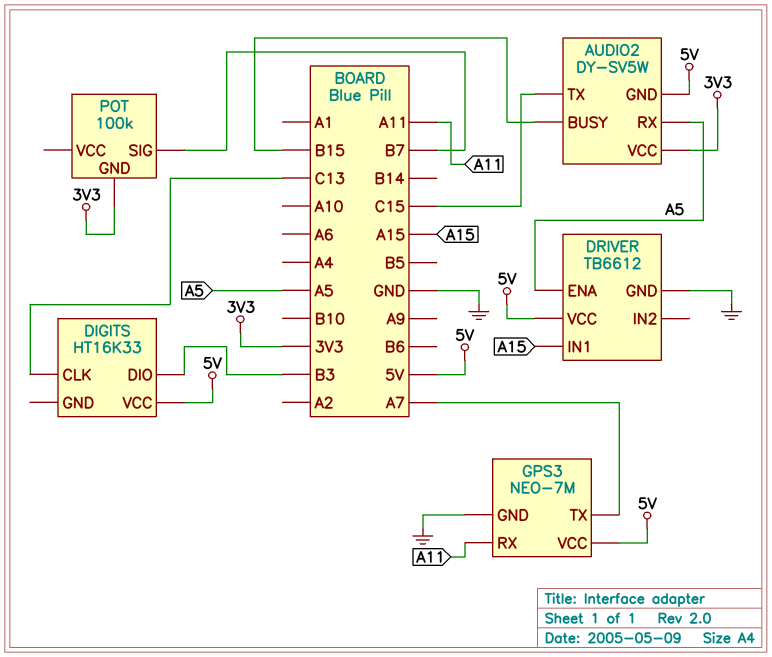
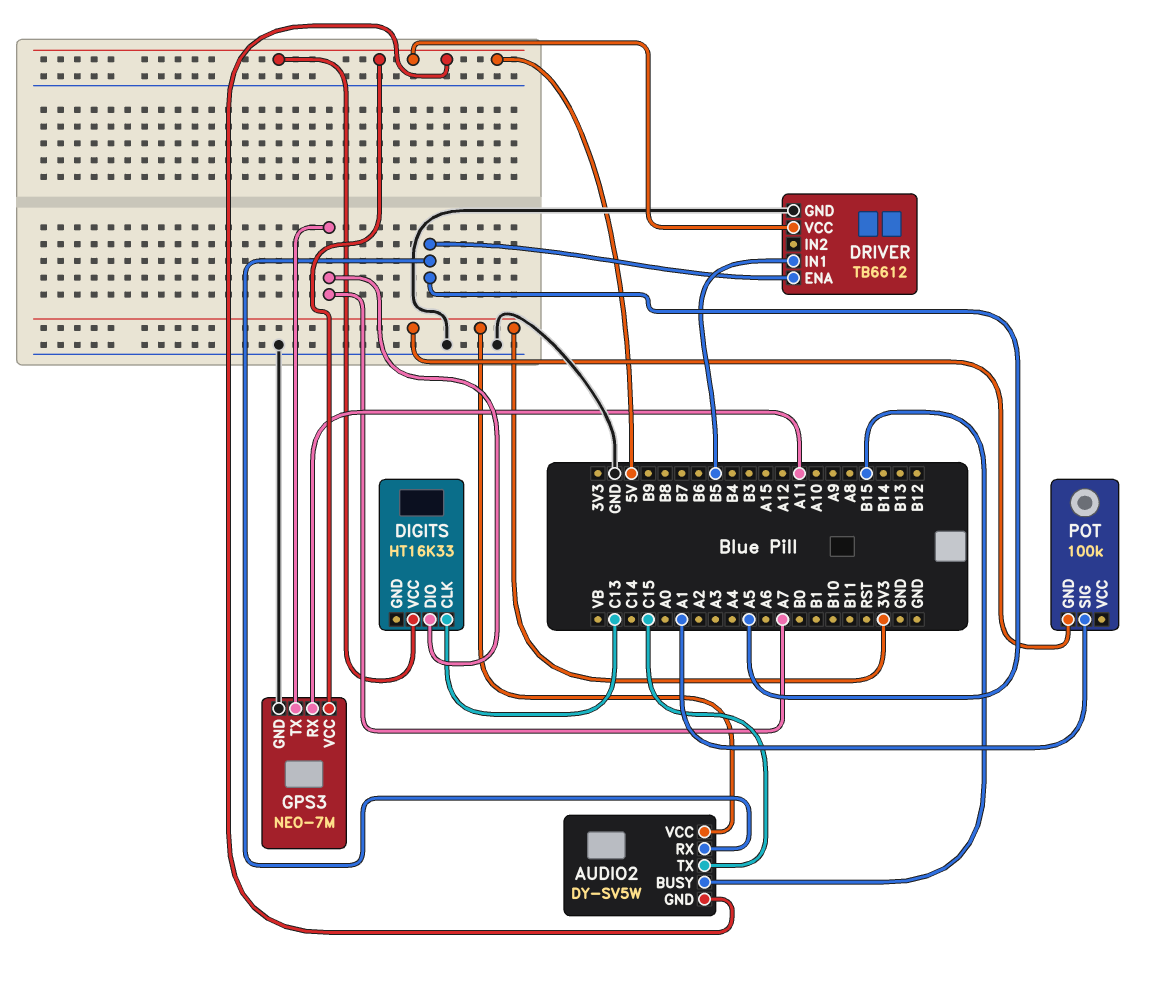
DIGITS pin DIO: B3 -> A7
DRIVER pin IN1: A15 -> B5
POT pin SIG: B7 -> A1

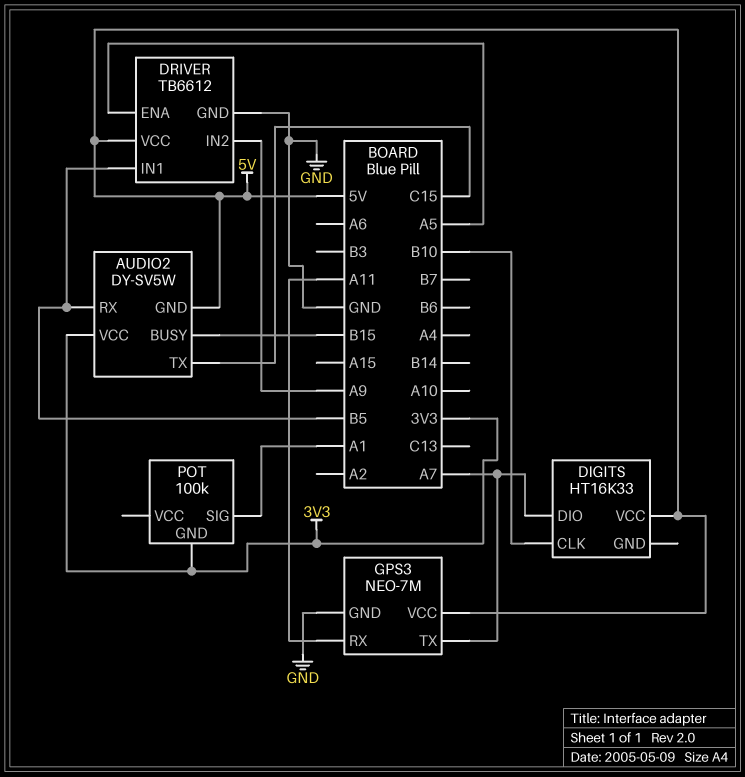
AUDIO2 pin RX: A5 -> B5
DIGITS pin CLK: C13 -> B10
DRIVER pin IN2: none -> A9

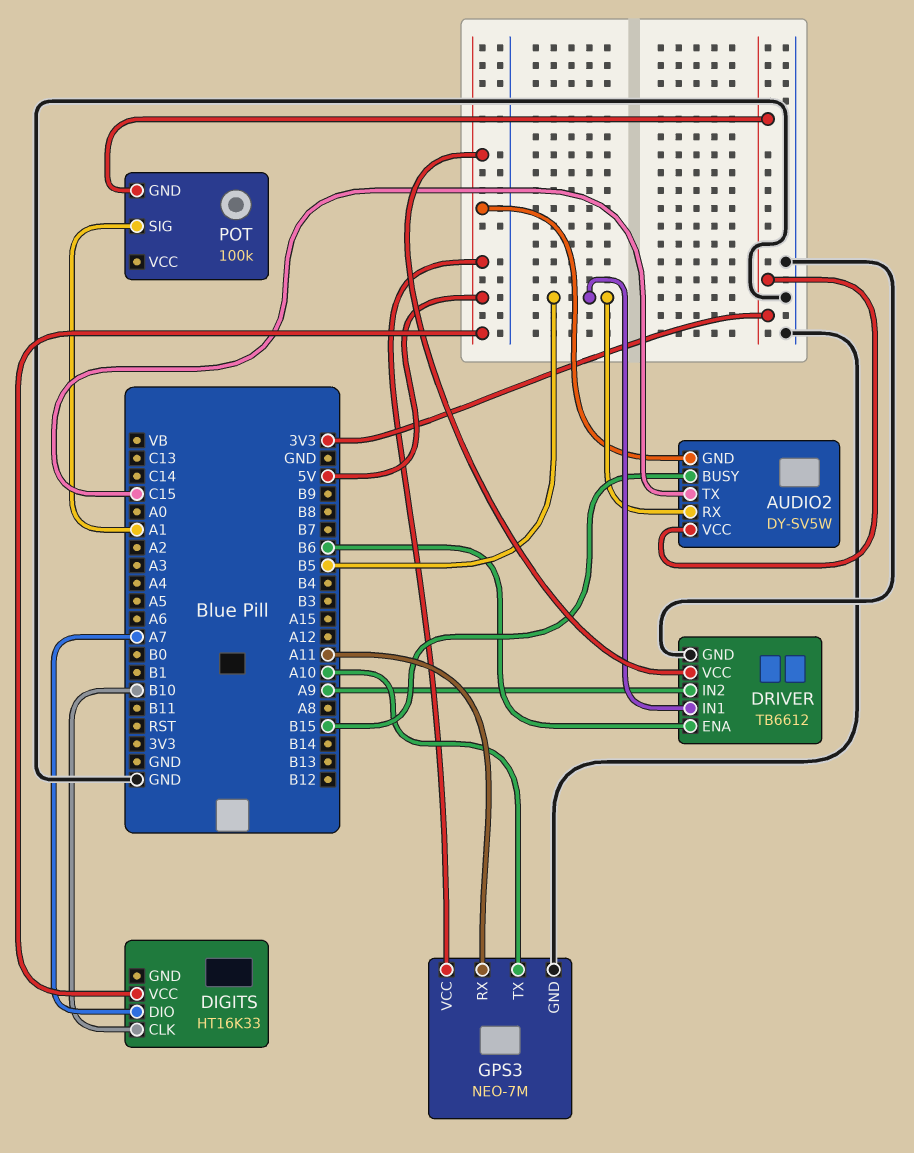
DRIVER pin ENA: A5 -> B6
GPS3 pin TX: A7 -> A10

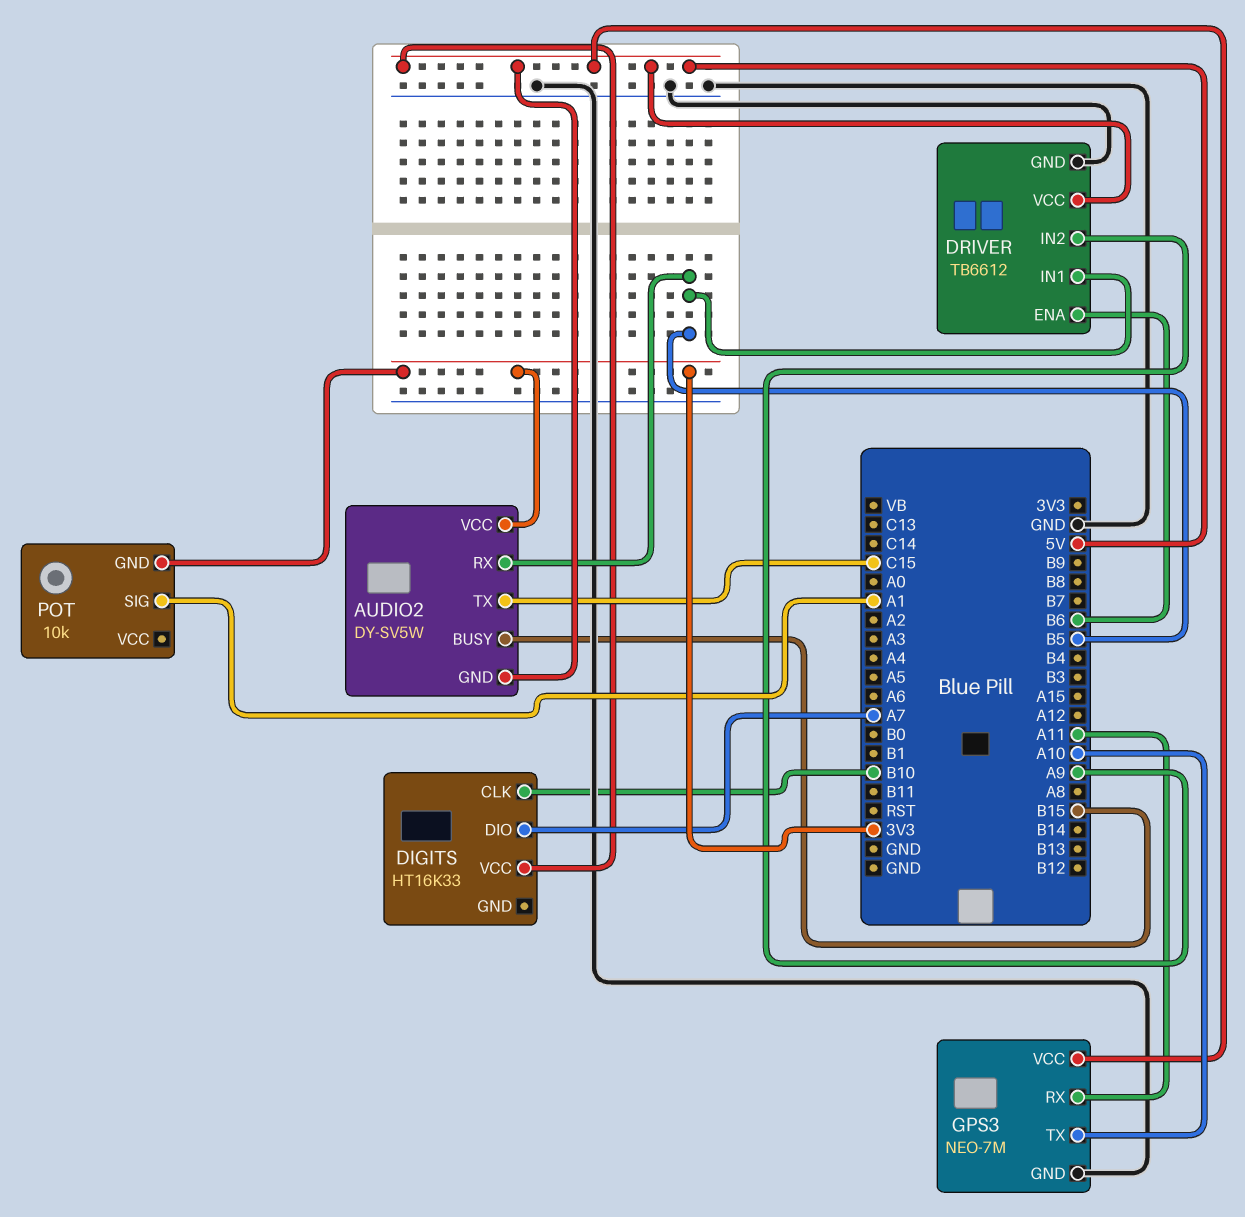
POT: 100k -> 10k

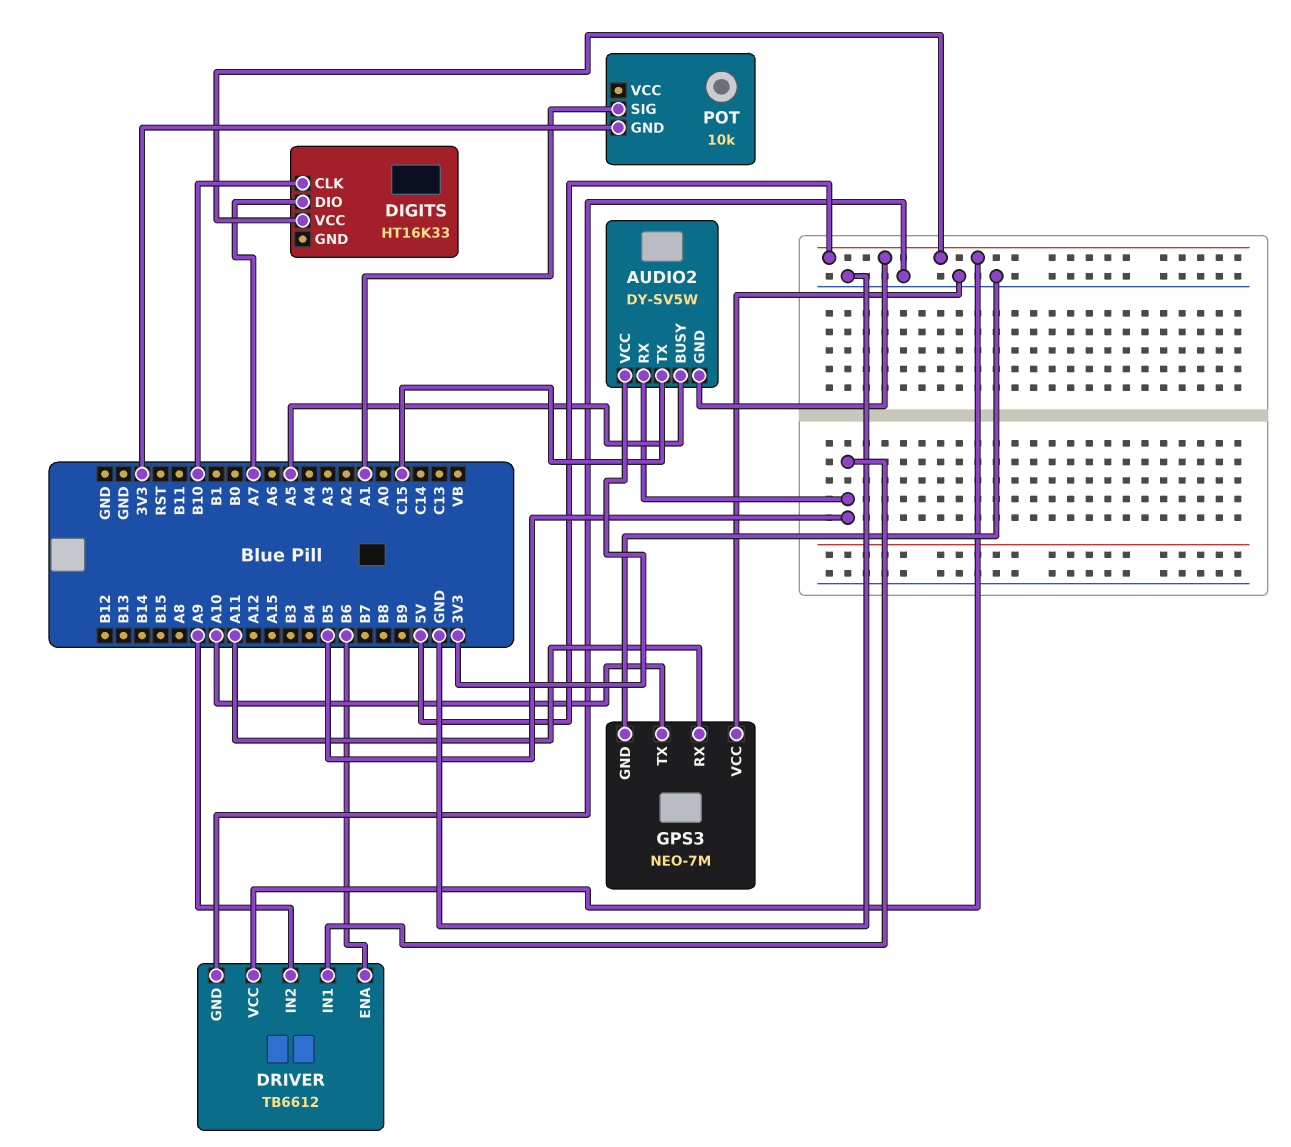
AUDIO2 pin BUSY: B15 -> A5
GPS3 pin VCC: 5V -> GND

